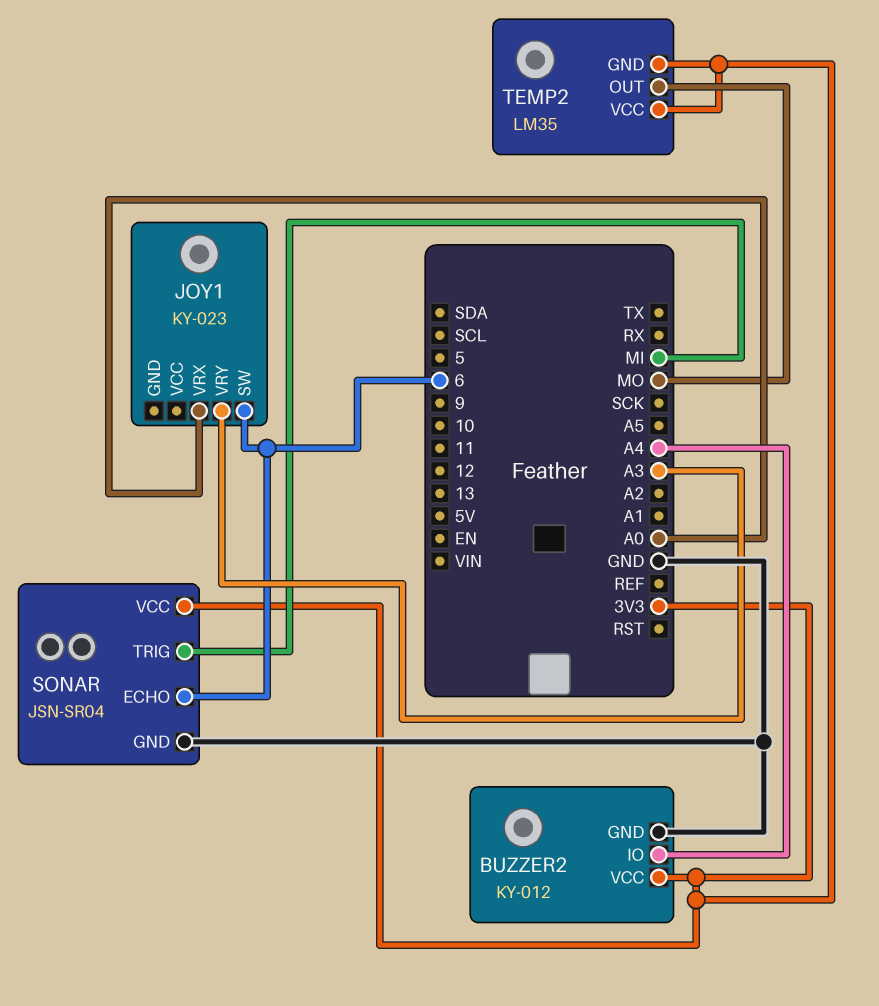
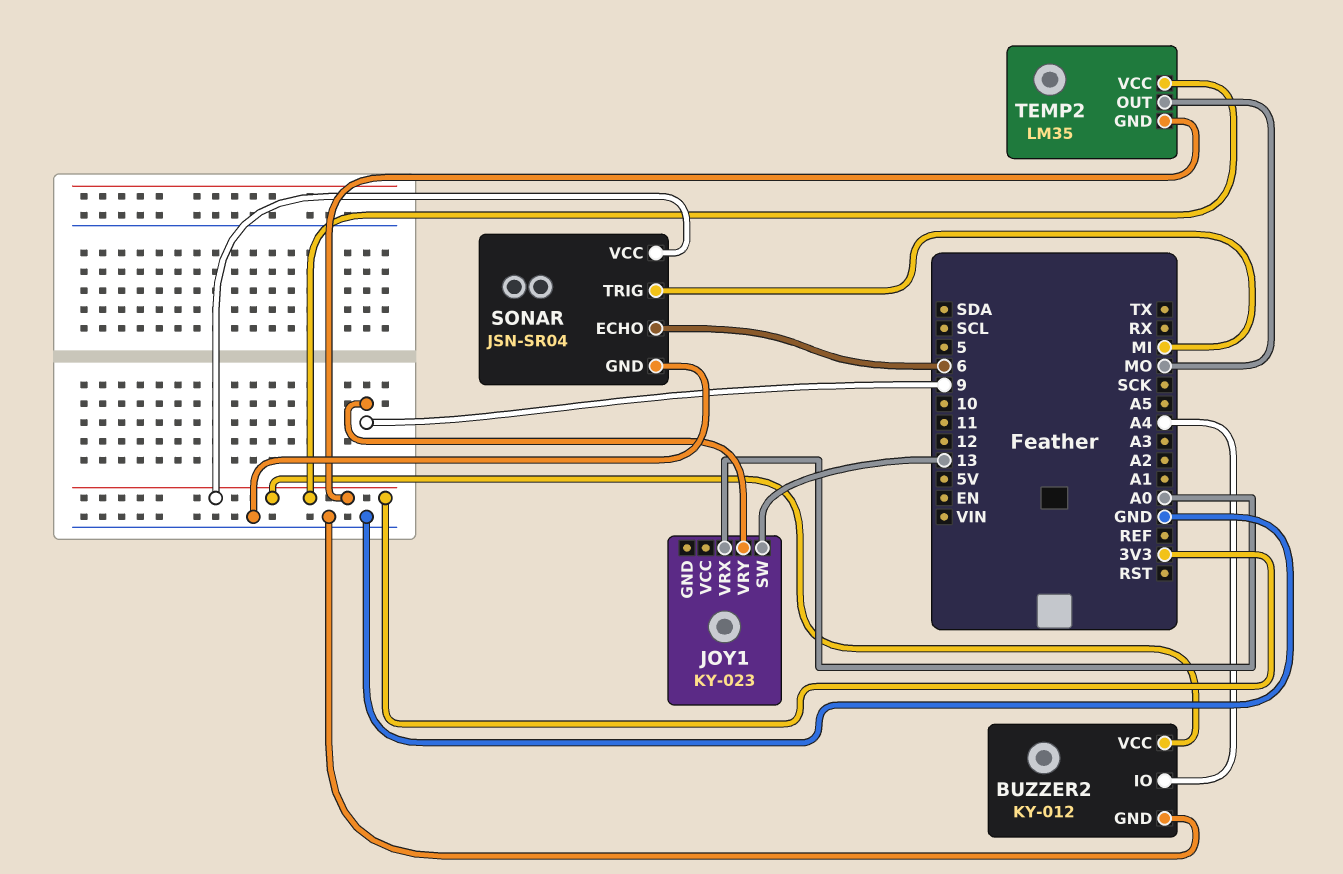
JOY1 pin SW: 6 -> 13
JOY1 pin VRY: A3 -> 9

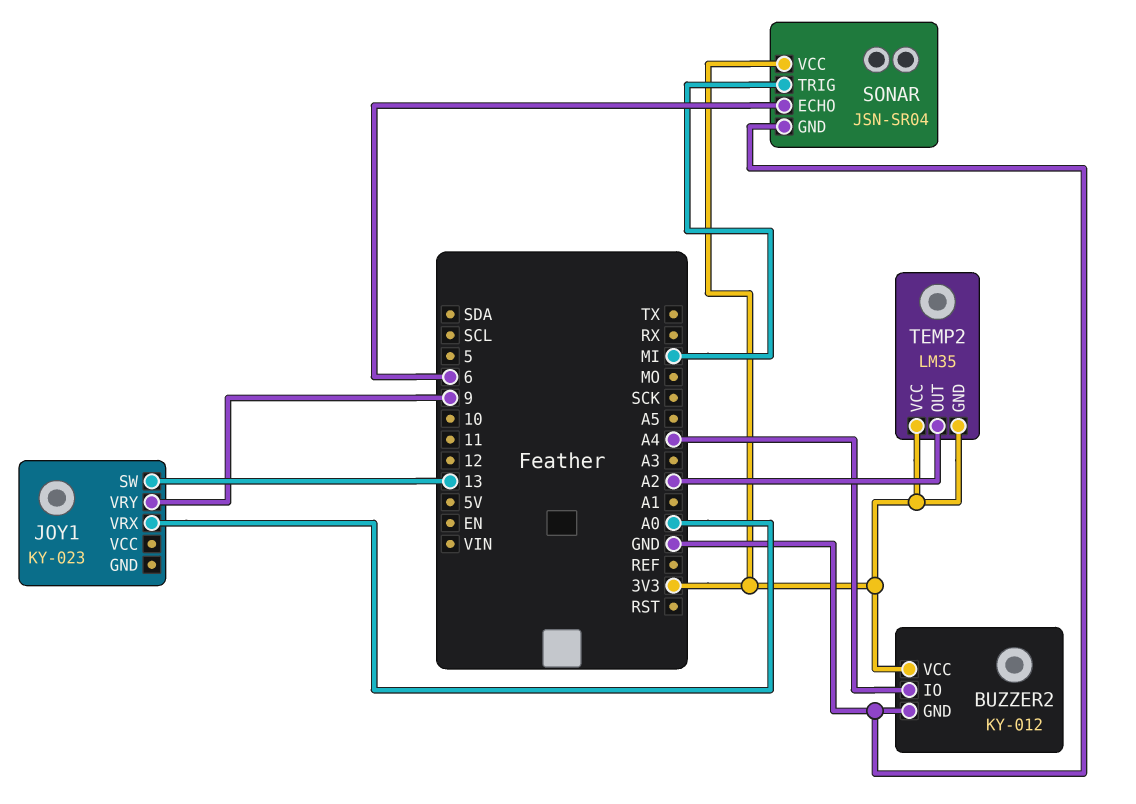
TEMP2 pin OUT: MO -> A2

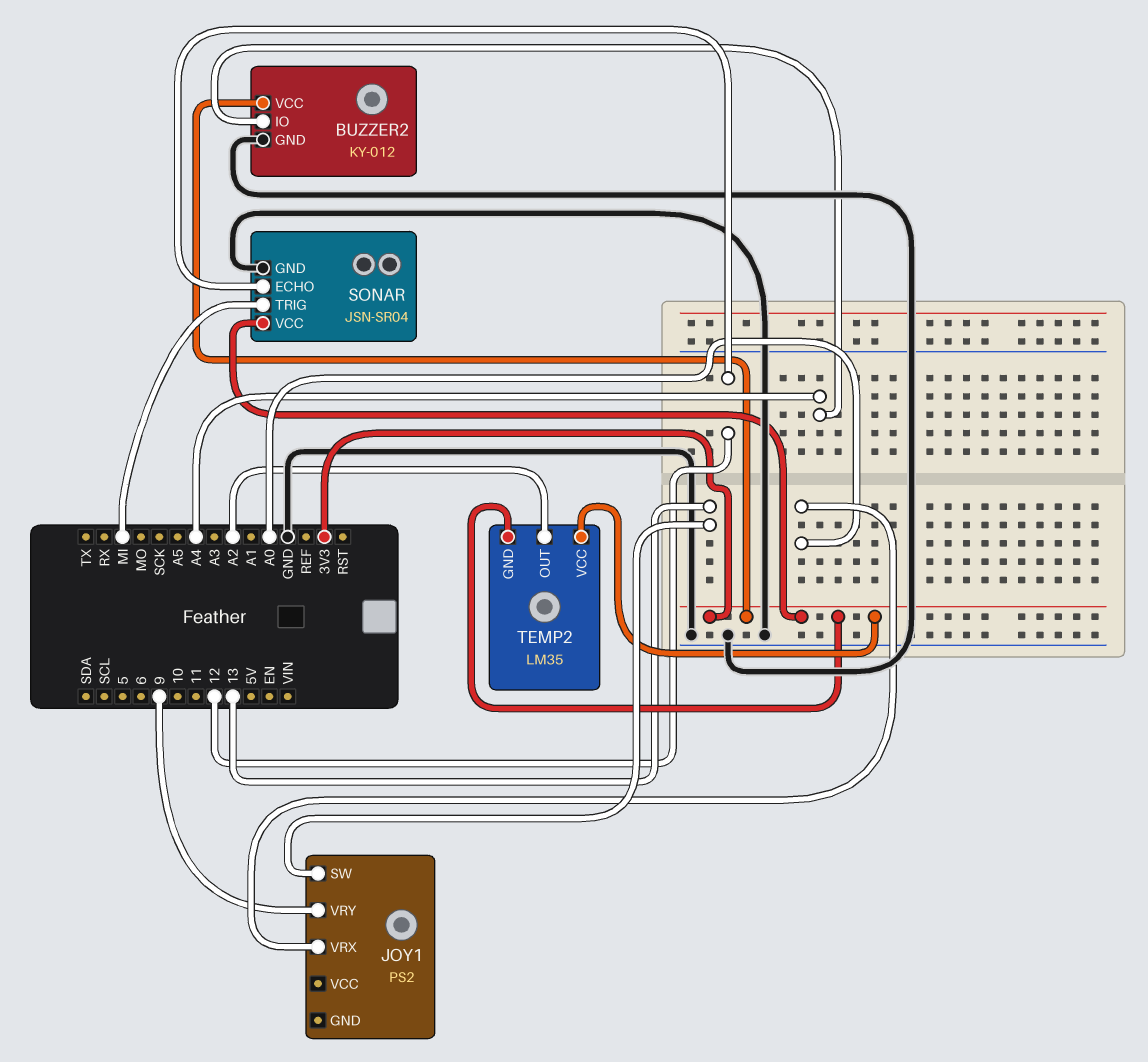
JOY1: KY-023 -> PS2
SONAR pin ECHO: 6 -> 12

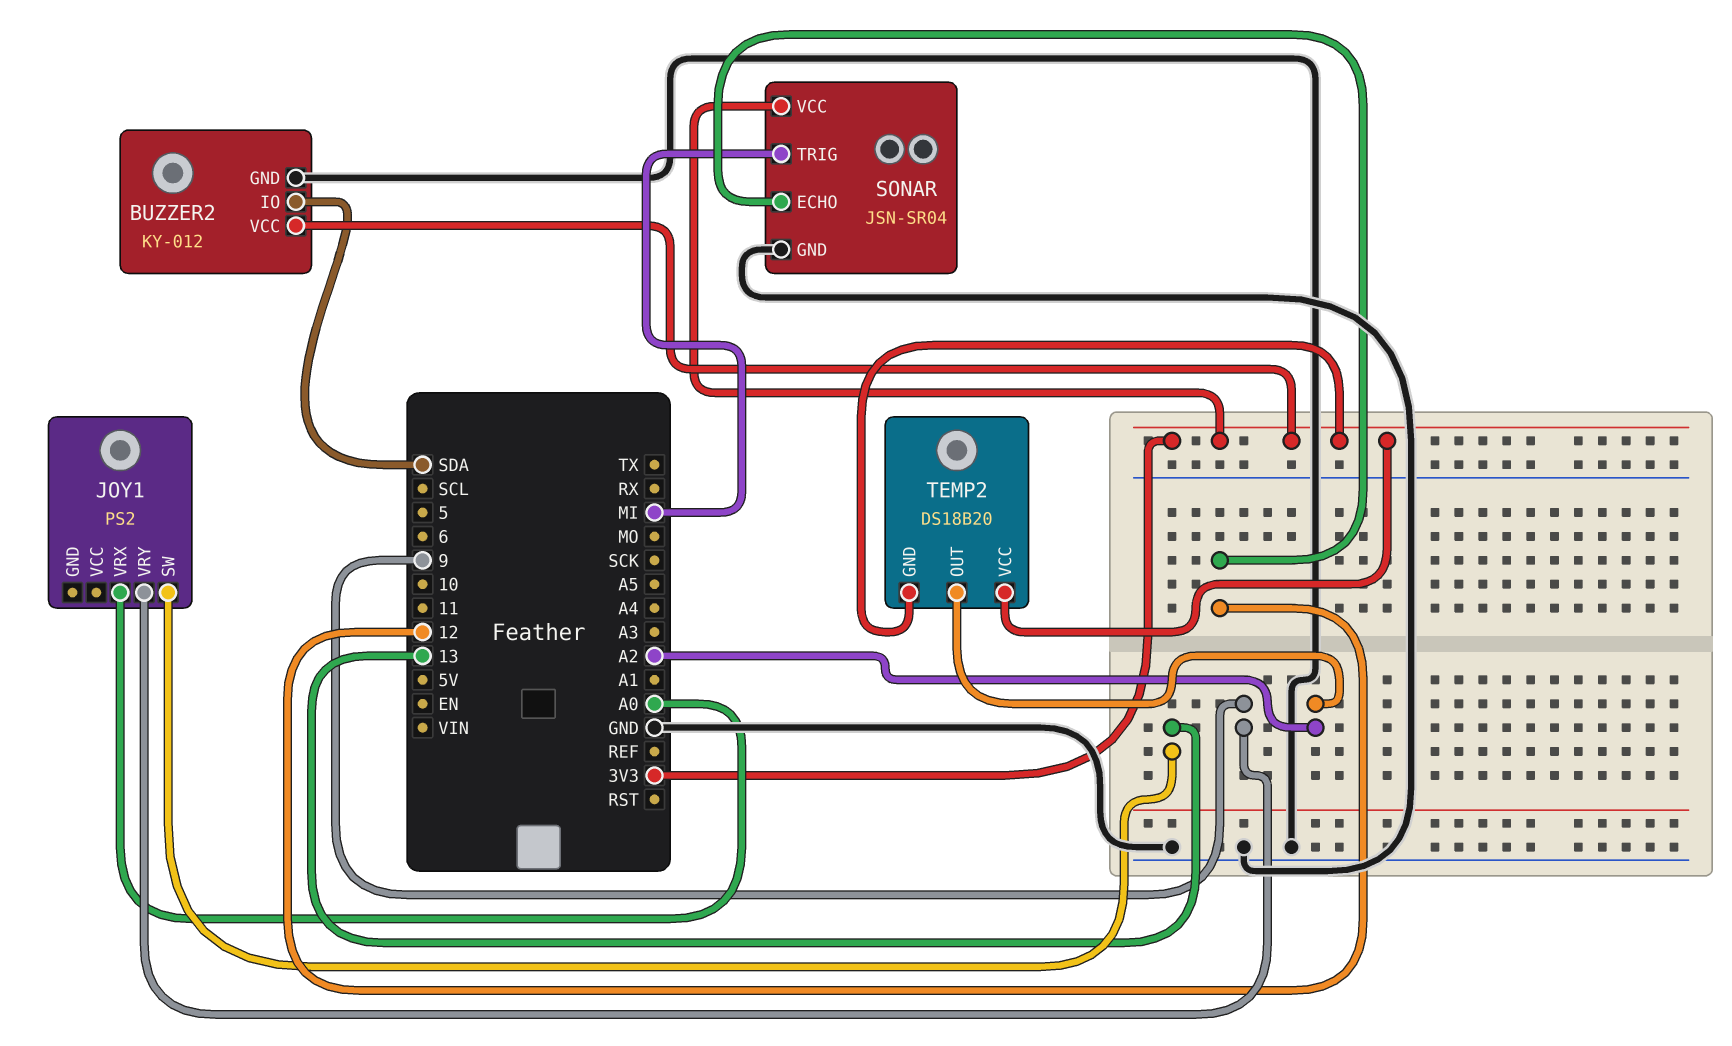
BUZZER2 pin IO: A4 -> SDA
TEMP2: LM35 -> DS18B20

